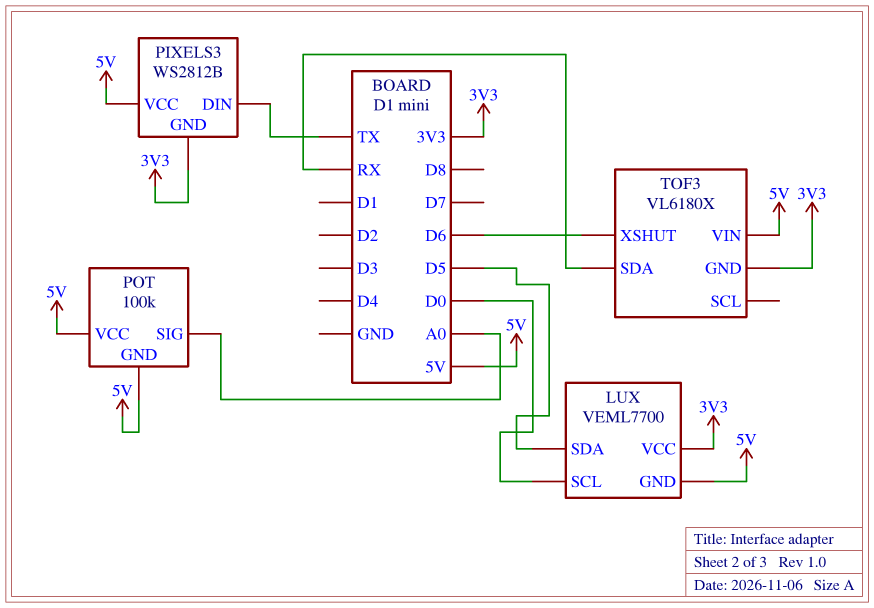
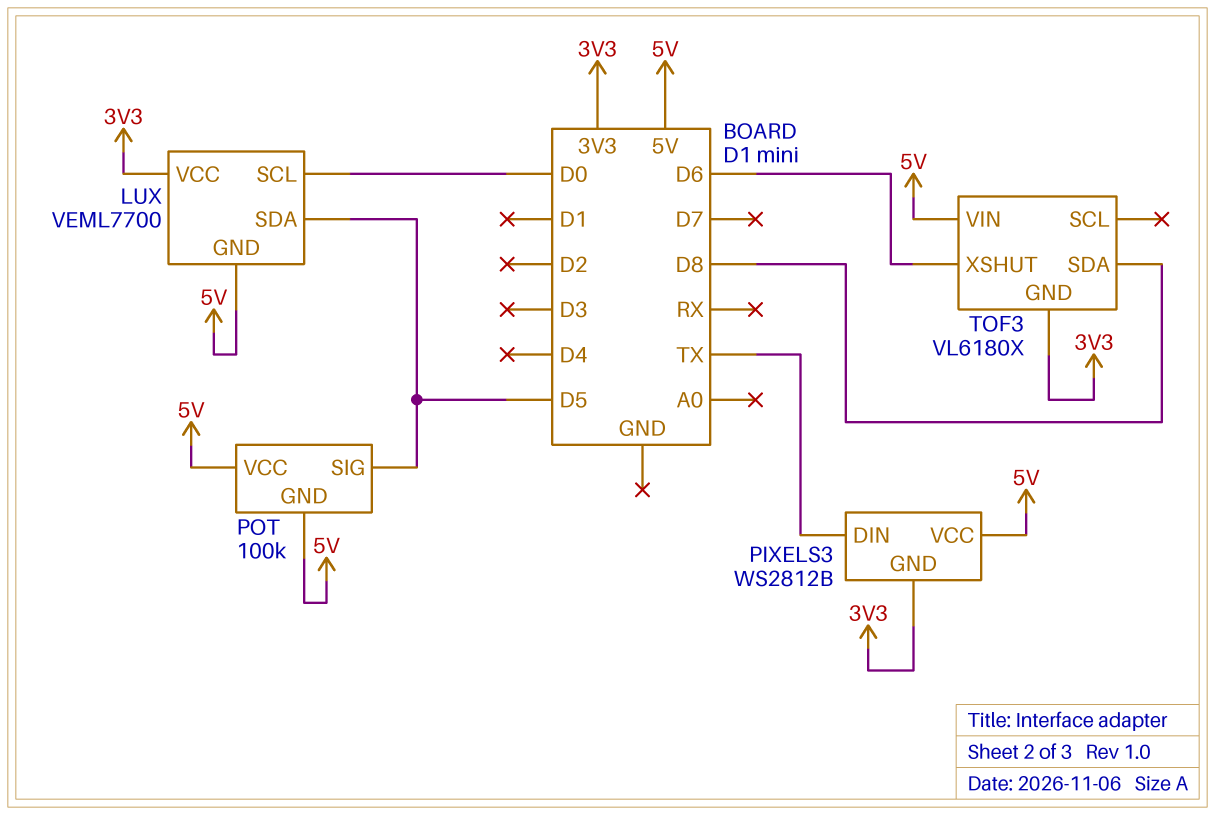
POT pin SIG: A0 -> D5
TOF3 pin SDA: RX -> D8

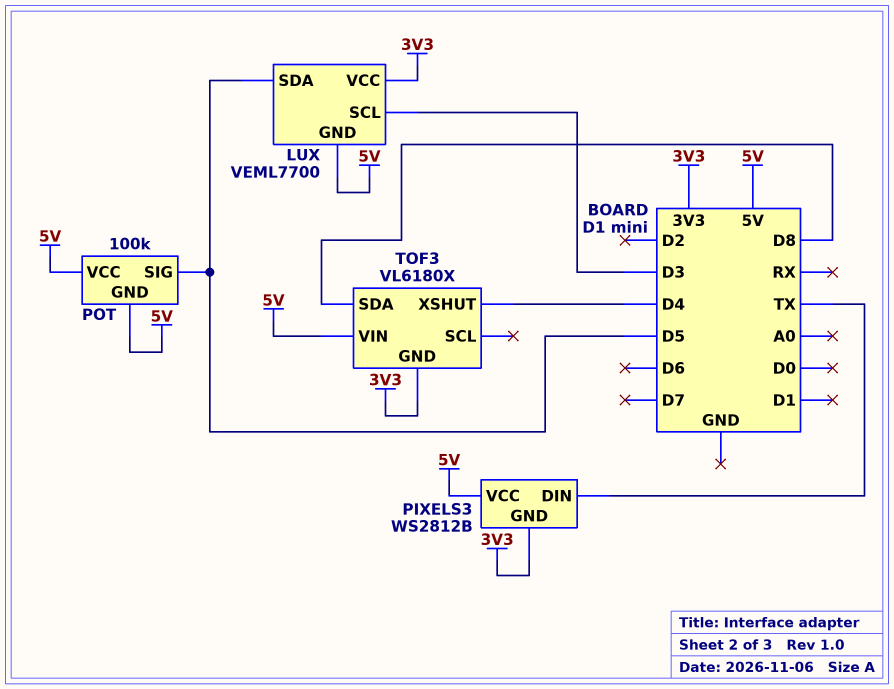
LUX pin SCL: D0 -> D3
TOF3 pin XSHUT: D6 -> D4

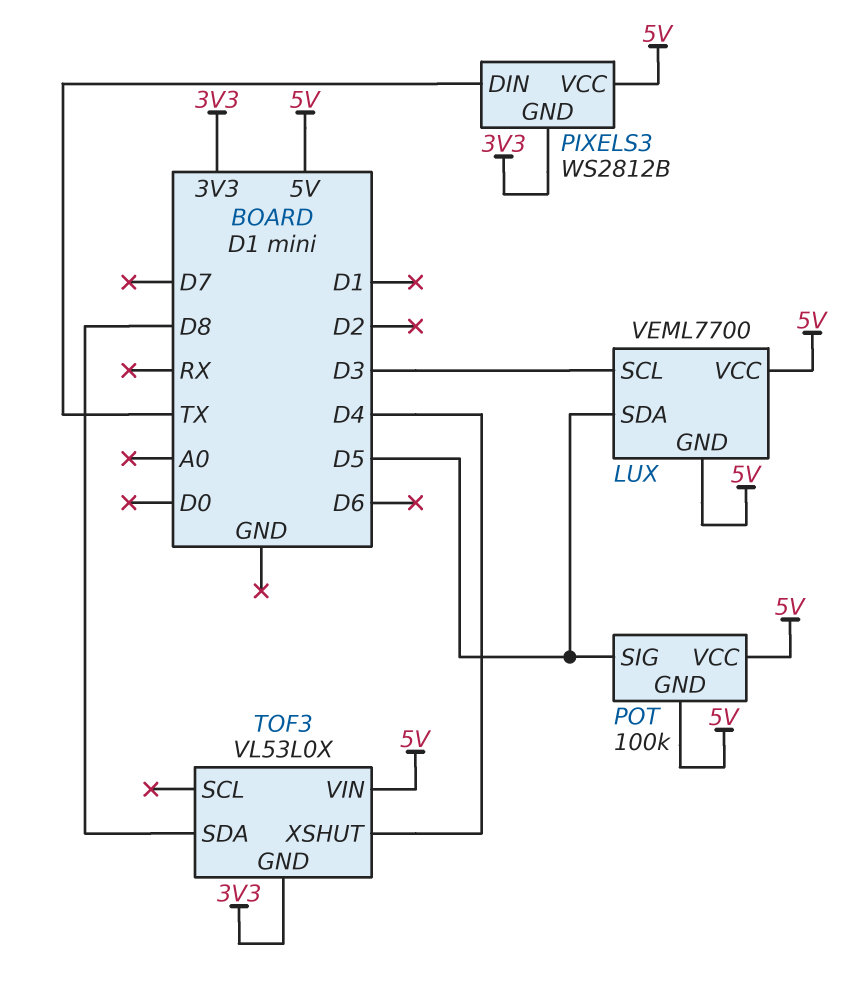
LUX pin VCC: 3V3 -> 5V
TOF3: VL6180X -> VL53L0X

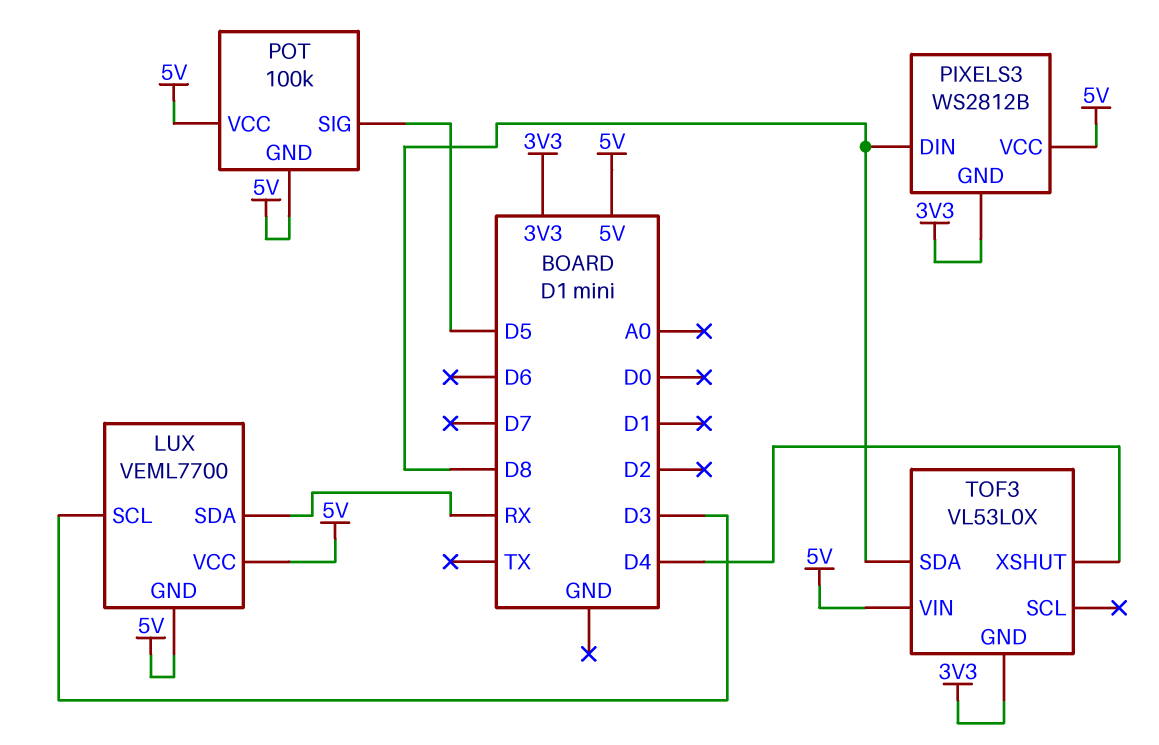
LUX pin SDA: D5 -> RX
PIXELS3 pin DIN: TX -> D8

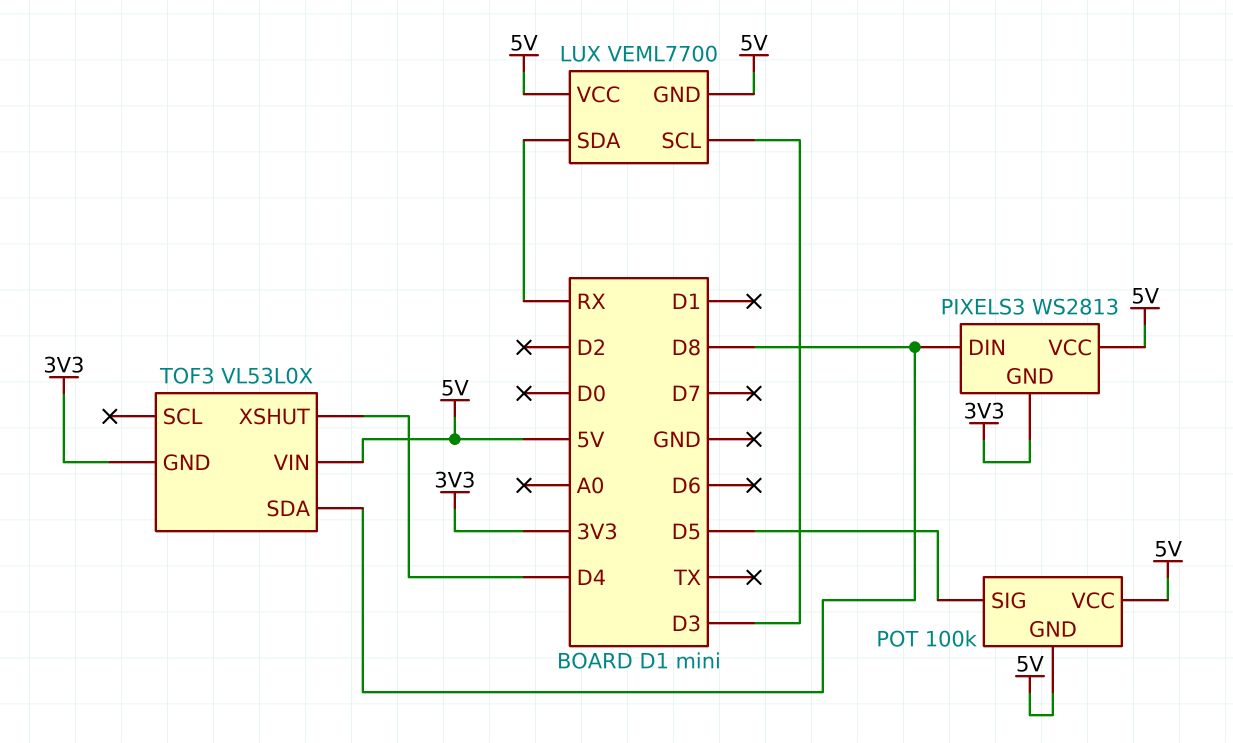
PIXELS3: WS2812B -> WS2813

